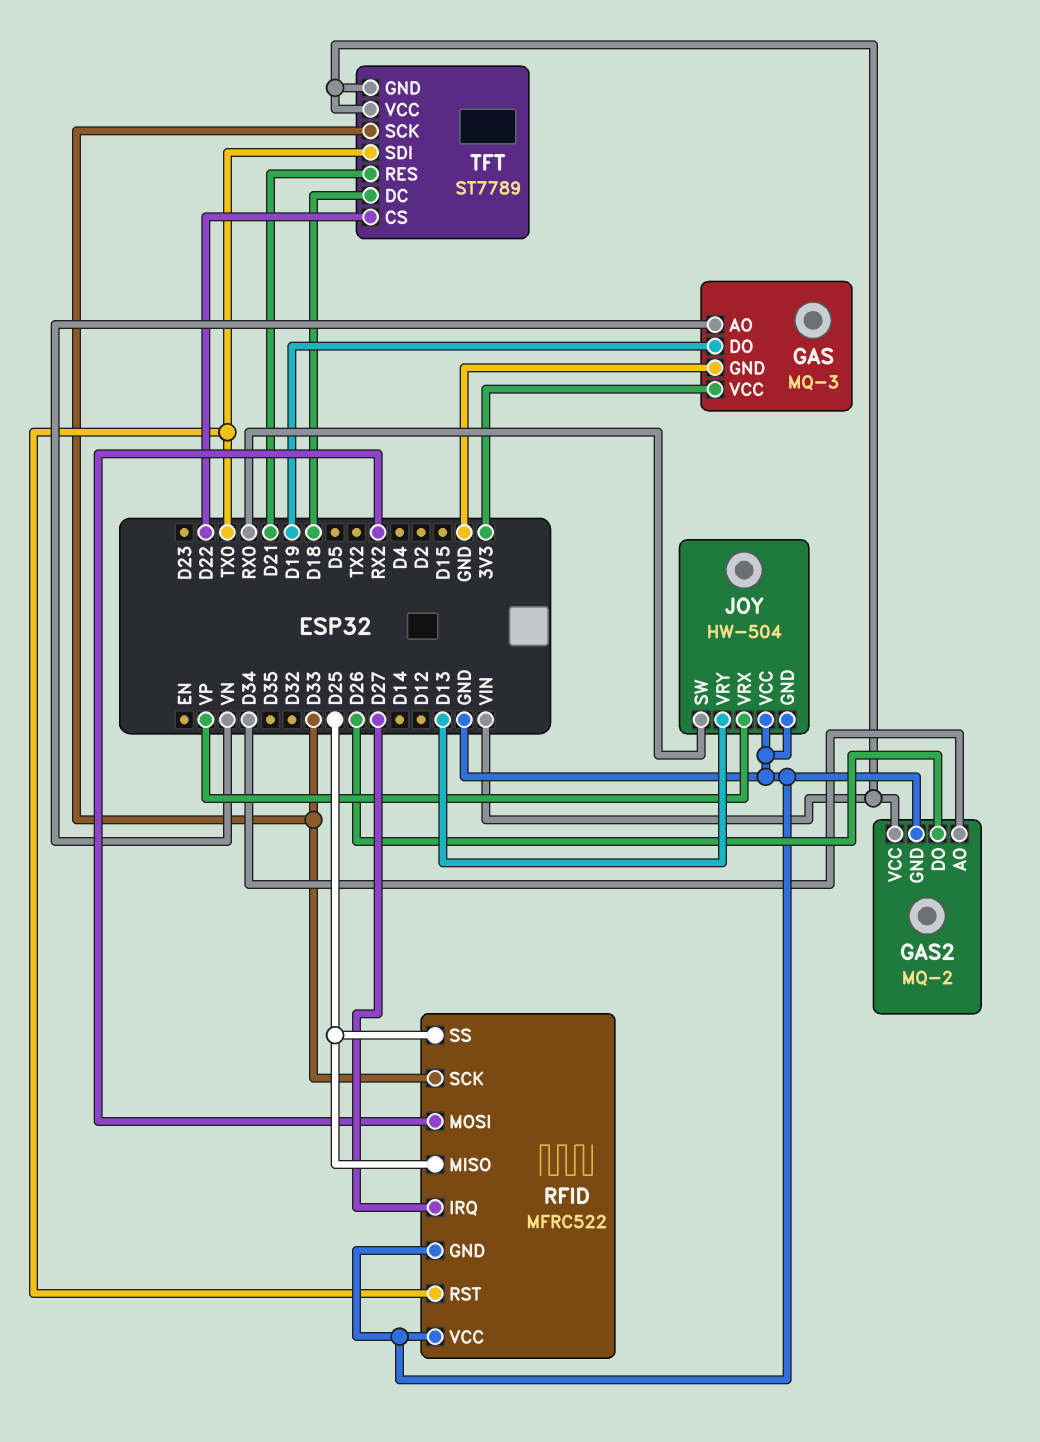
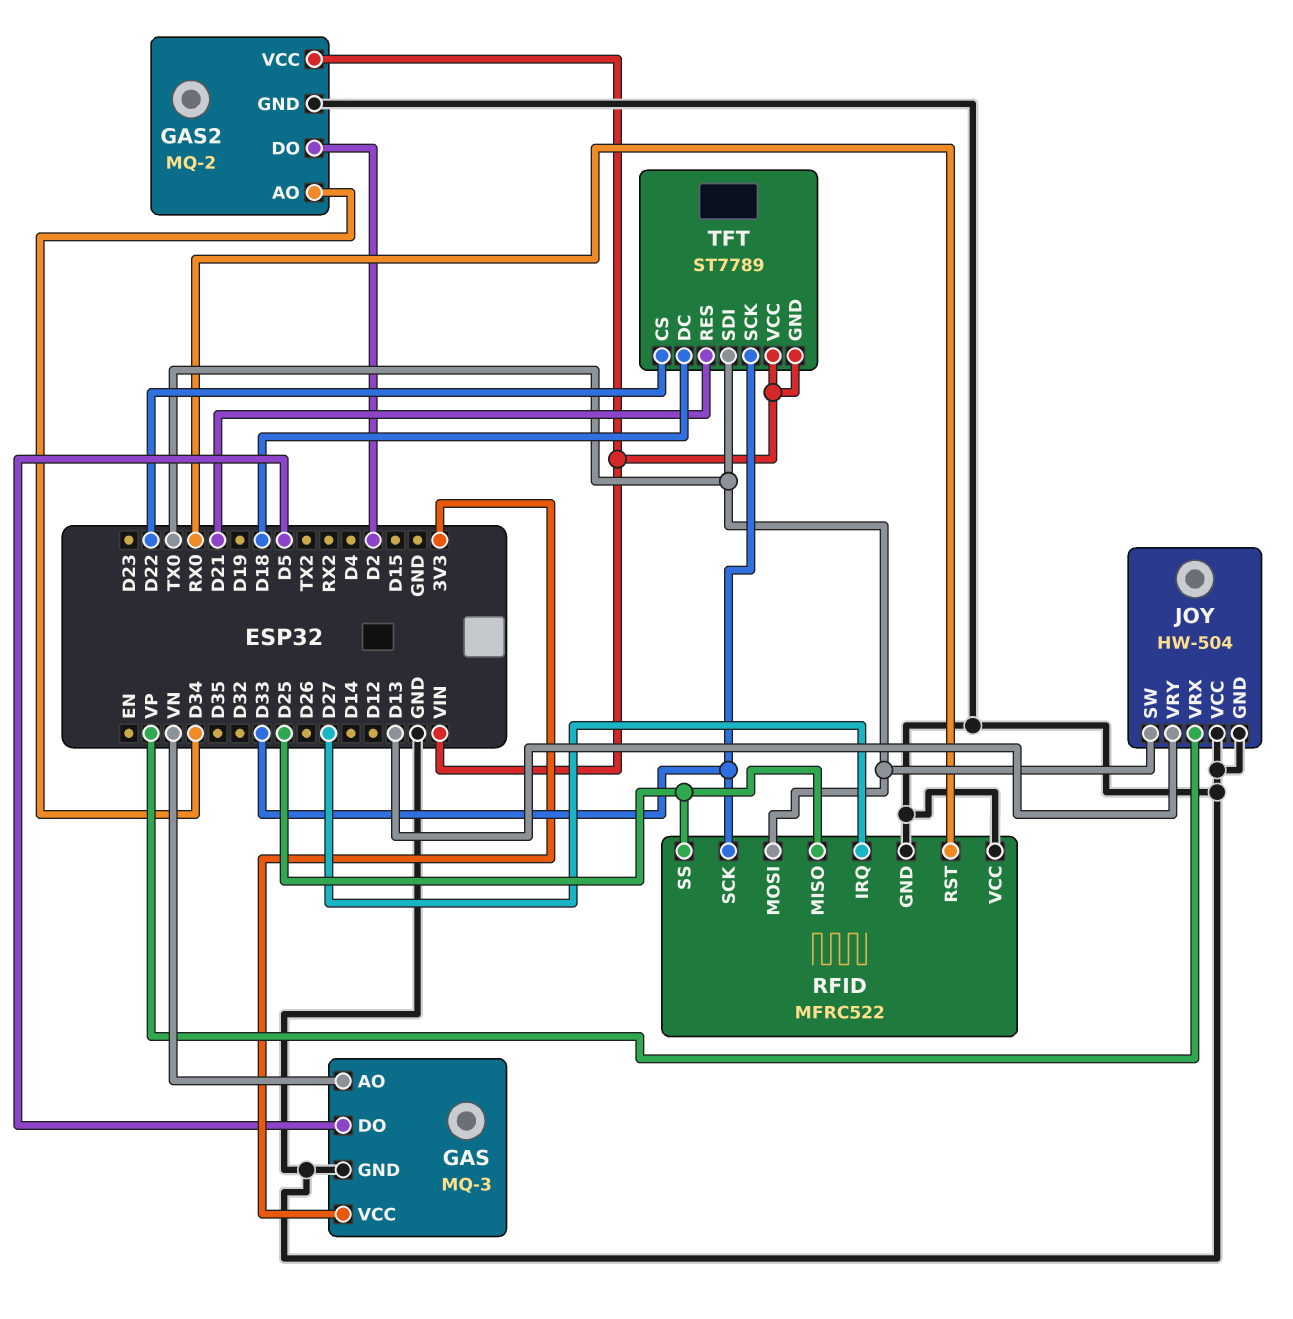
GAS pin DO: D19 -> D5
GAS2 pin DO: D26 -> D2
JOY pin SW: RX0 -> TX0
RFID pin MOSI: RX2 -> TX0
RFID pin RST: TX0 -> RX0

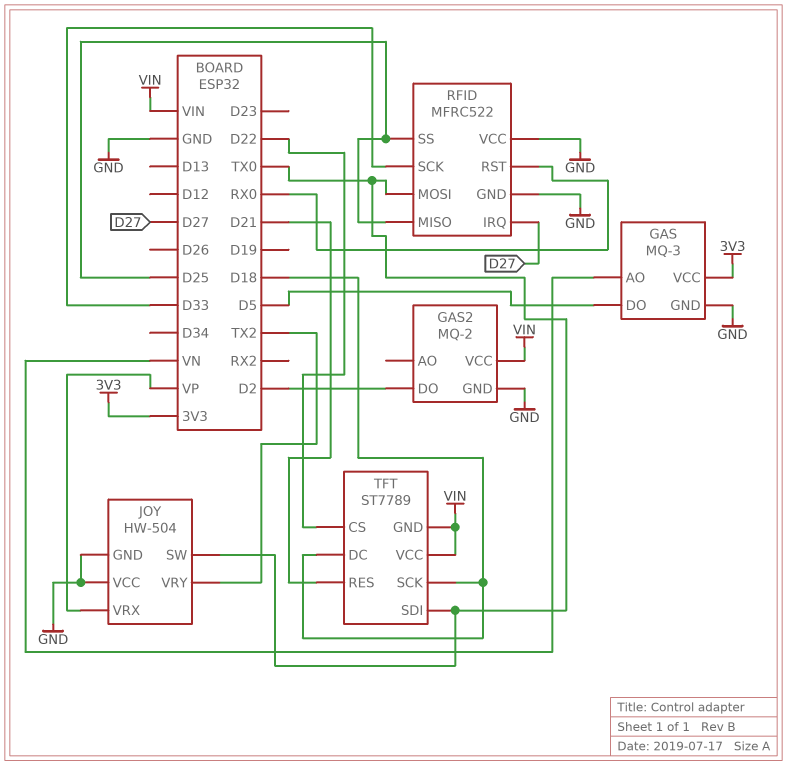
GAS2 pin AO: D34 -> none
JOY pin VRY: D13 -> TX2
TFT pin SCK: D33 -> D18

